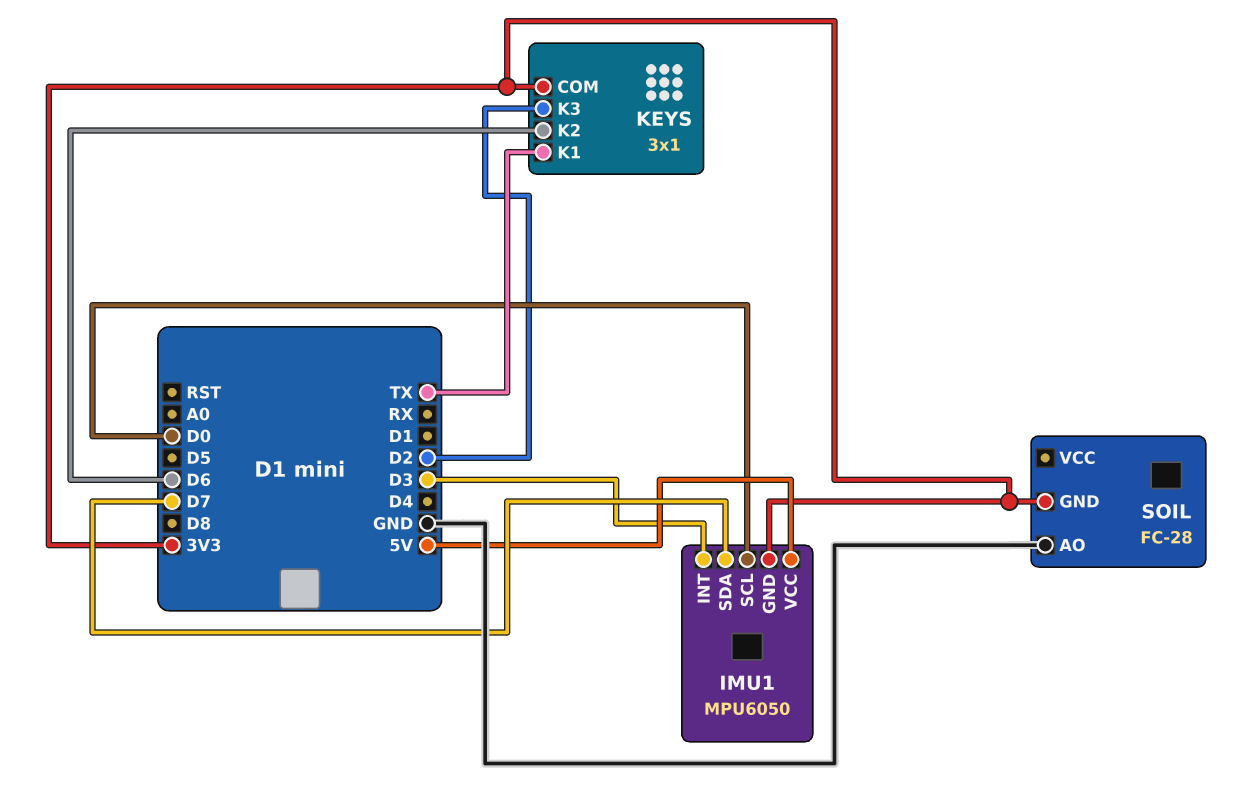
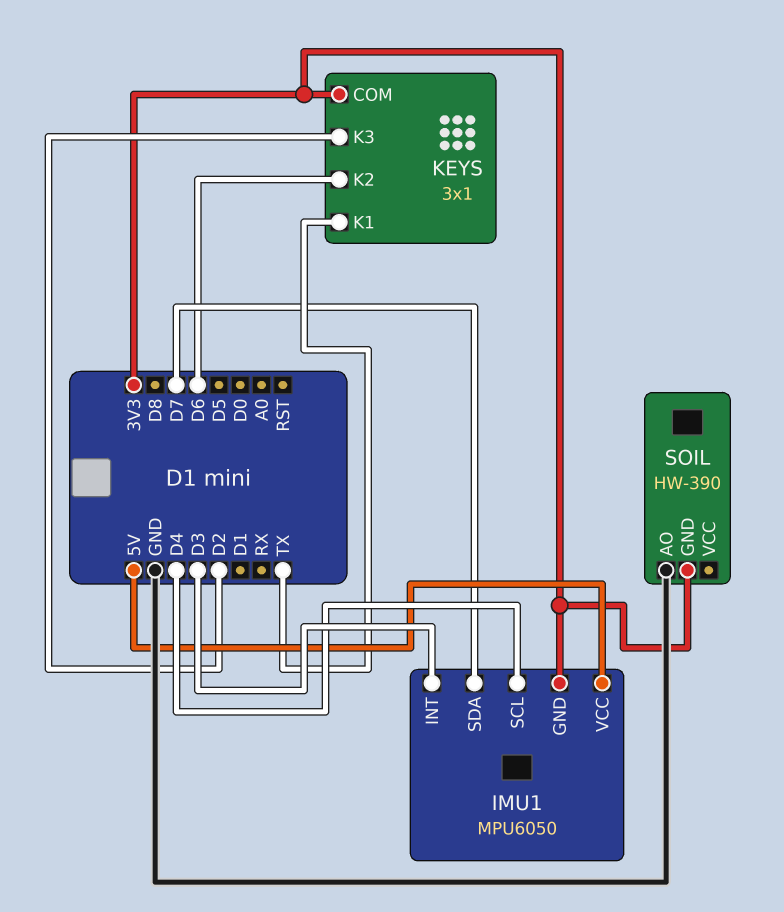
IMU1 pin SCL: D0 -> D4
SOIL: FC-28 -> HW-390

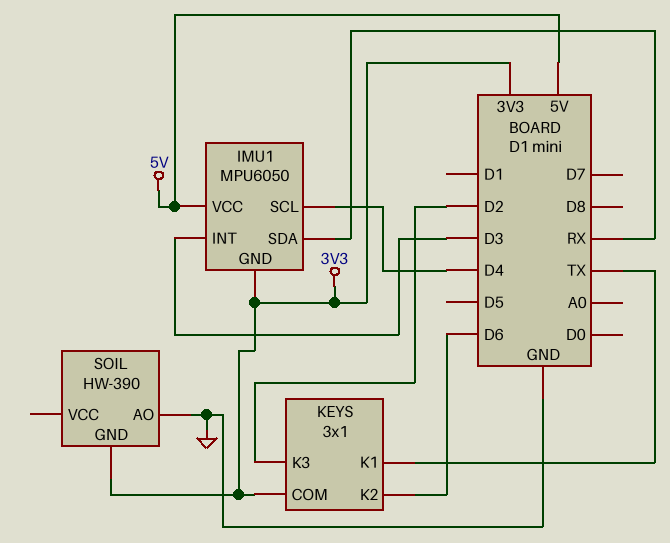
IMU1 pin SDA: D7 -> RX

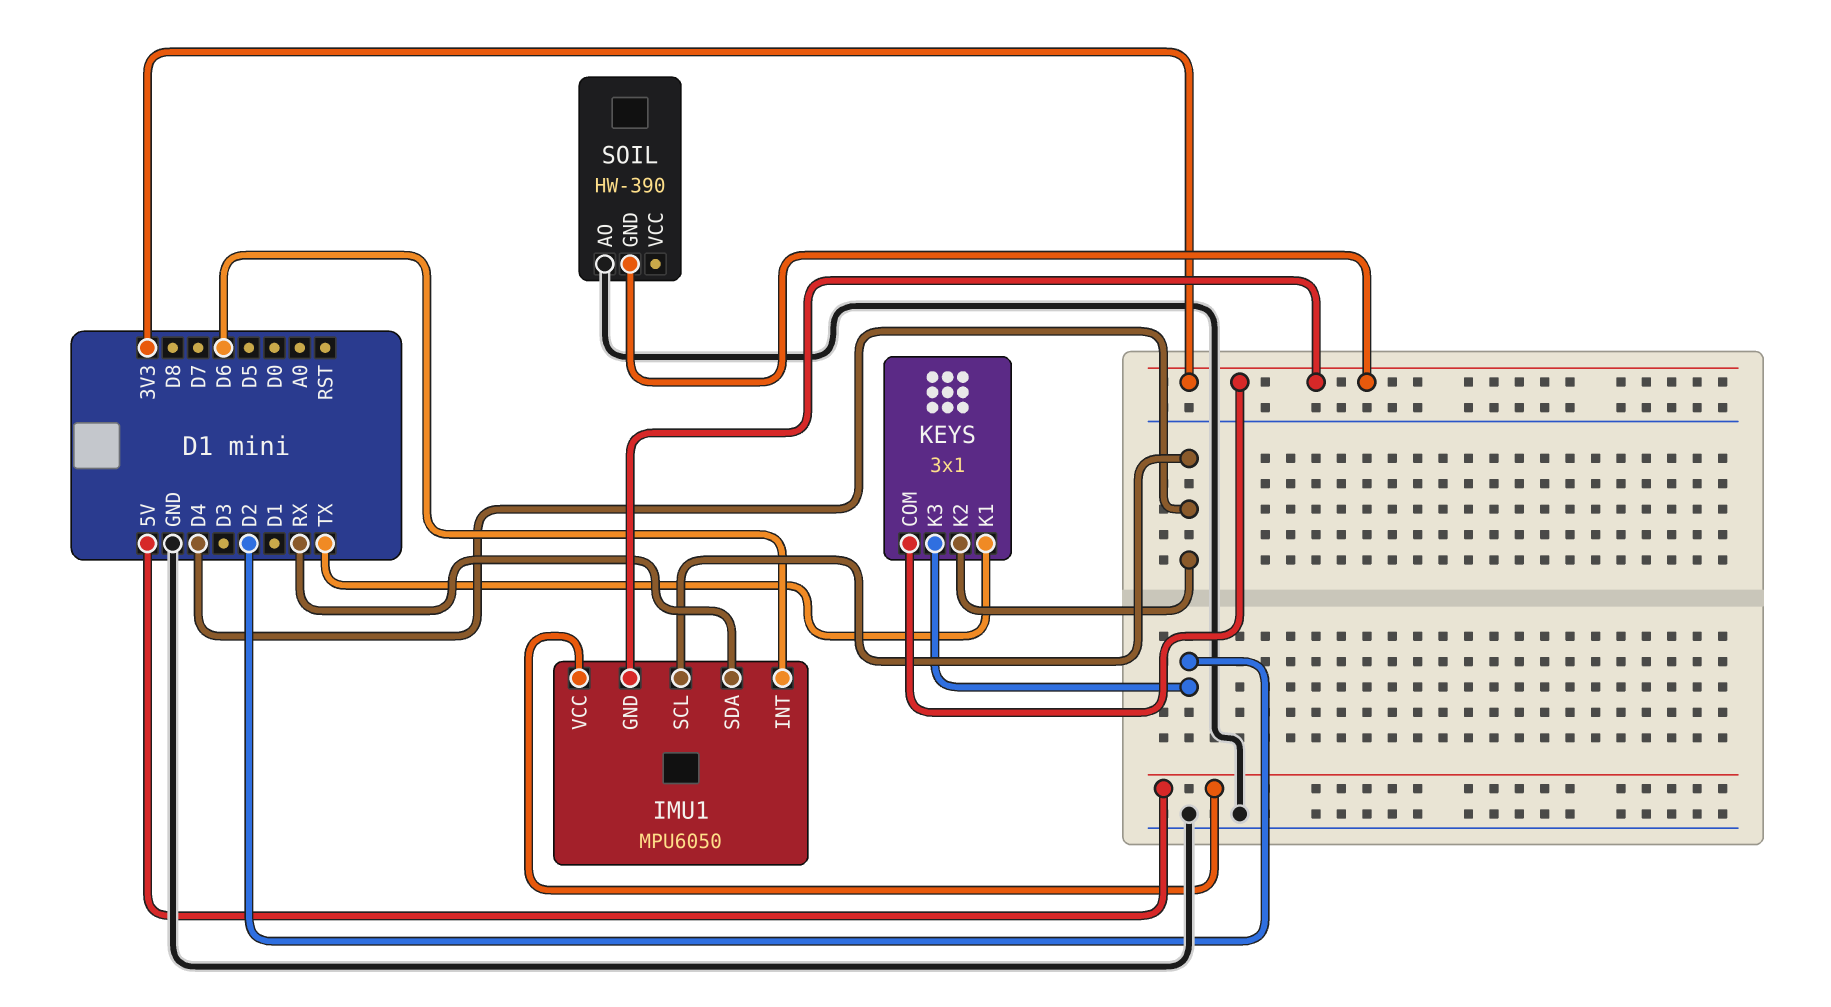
IMU1 pin INT: D3 -> D6
KEYS pin K2: D6 -> D4

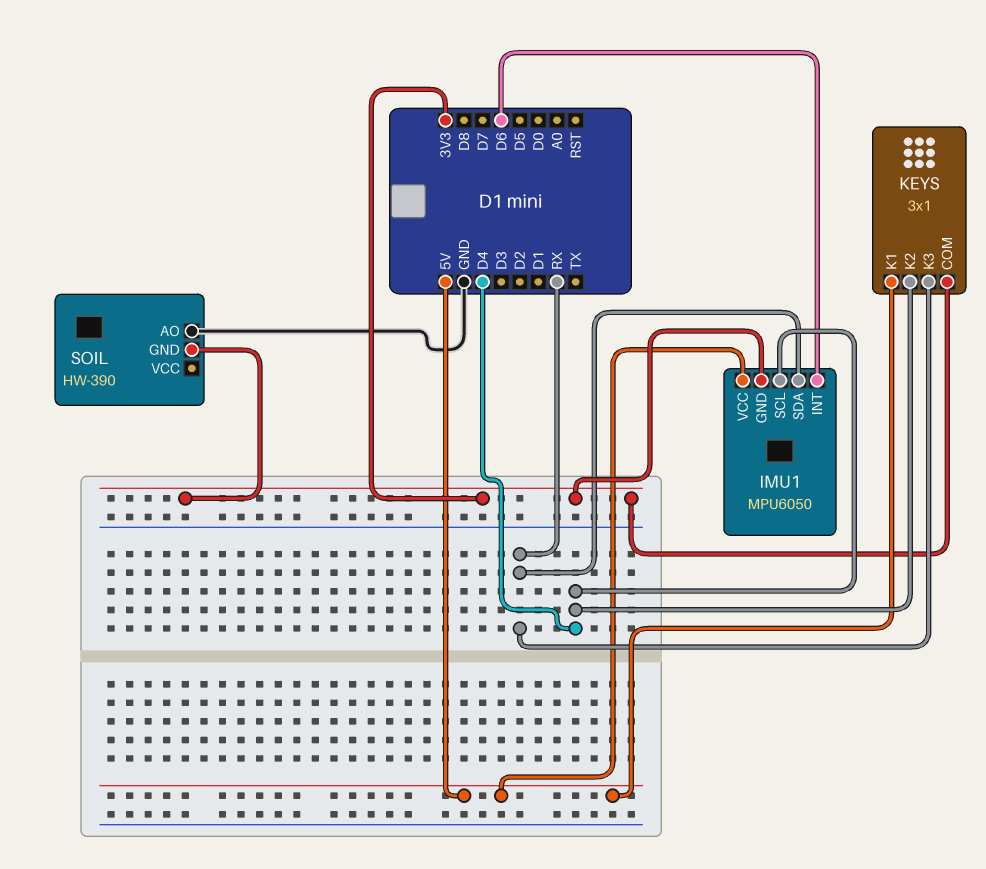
KEYS pin K1: TX -> 5V
KEYS pin K3: D2 -> RX

